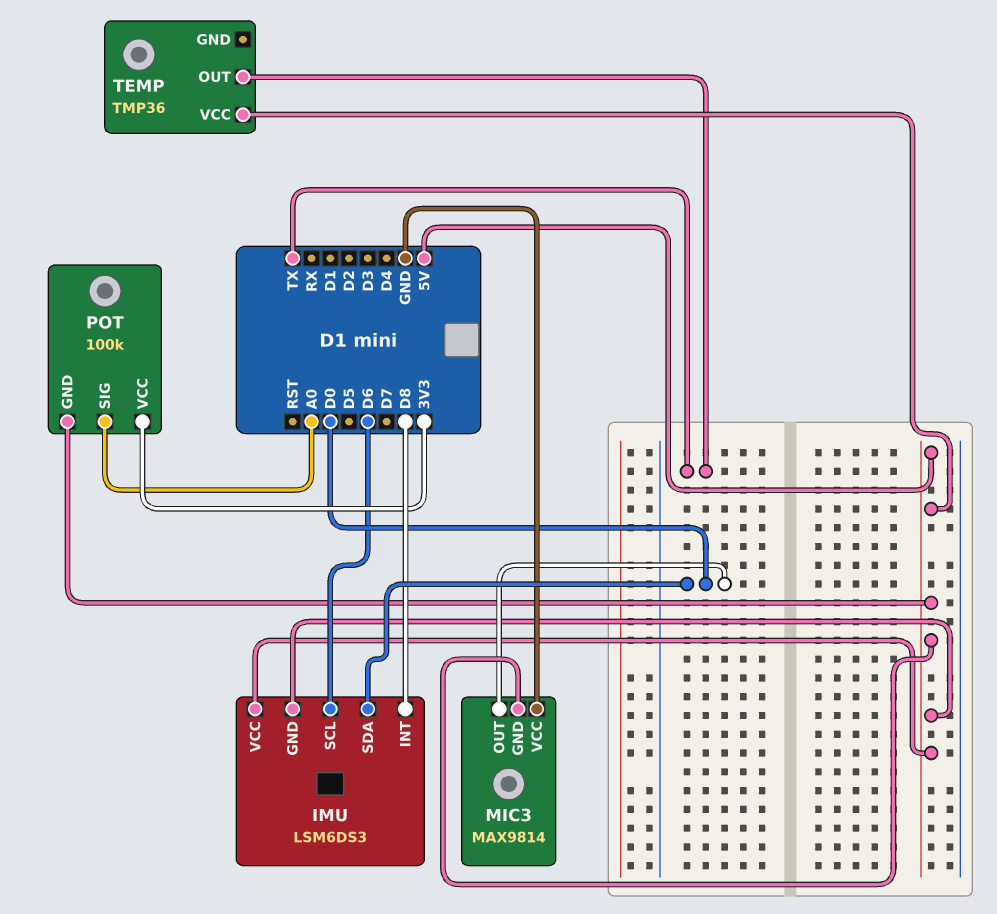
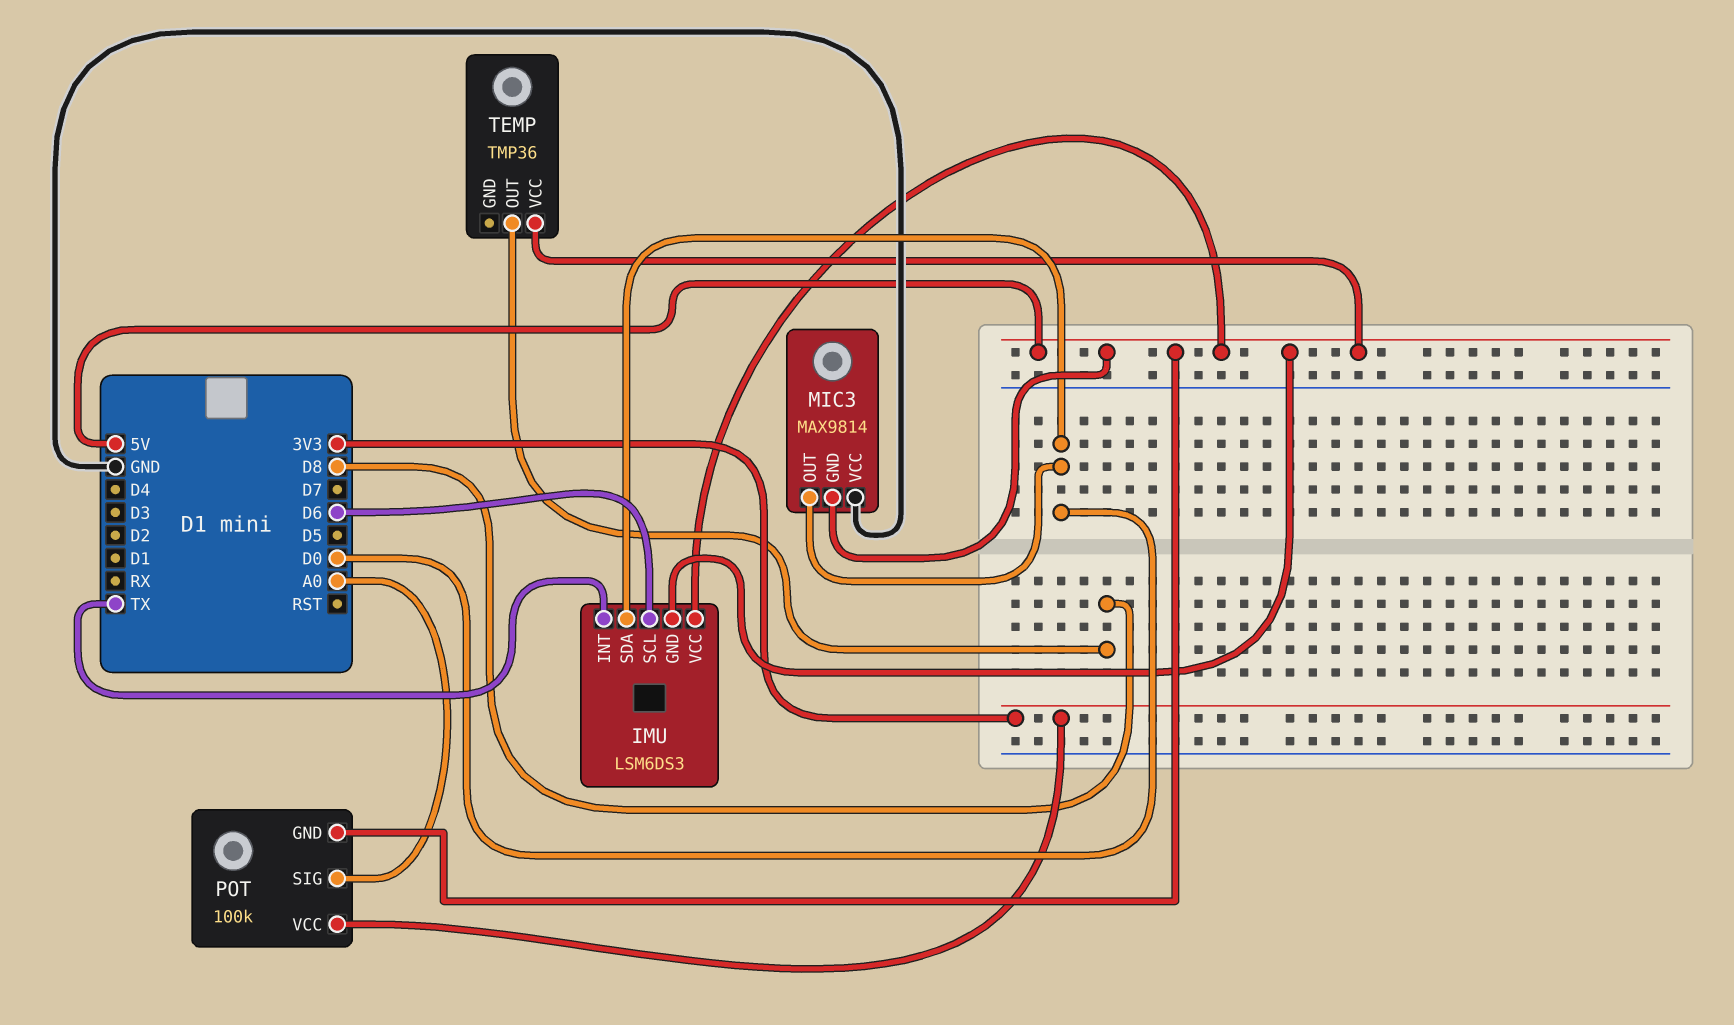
IMU pin INT: D8 -> TX
TEMP pin OUT: TX -> D8

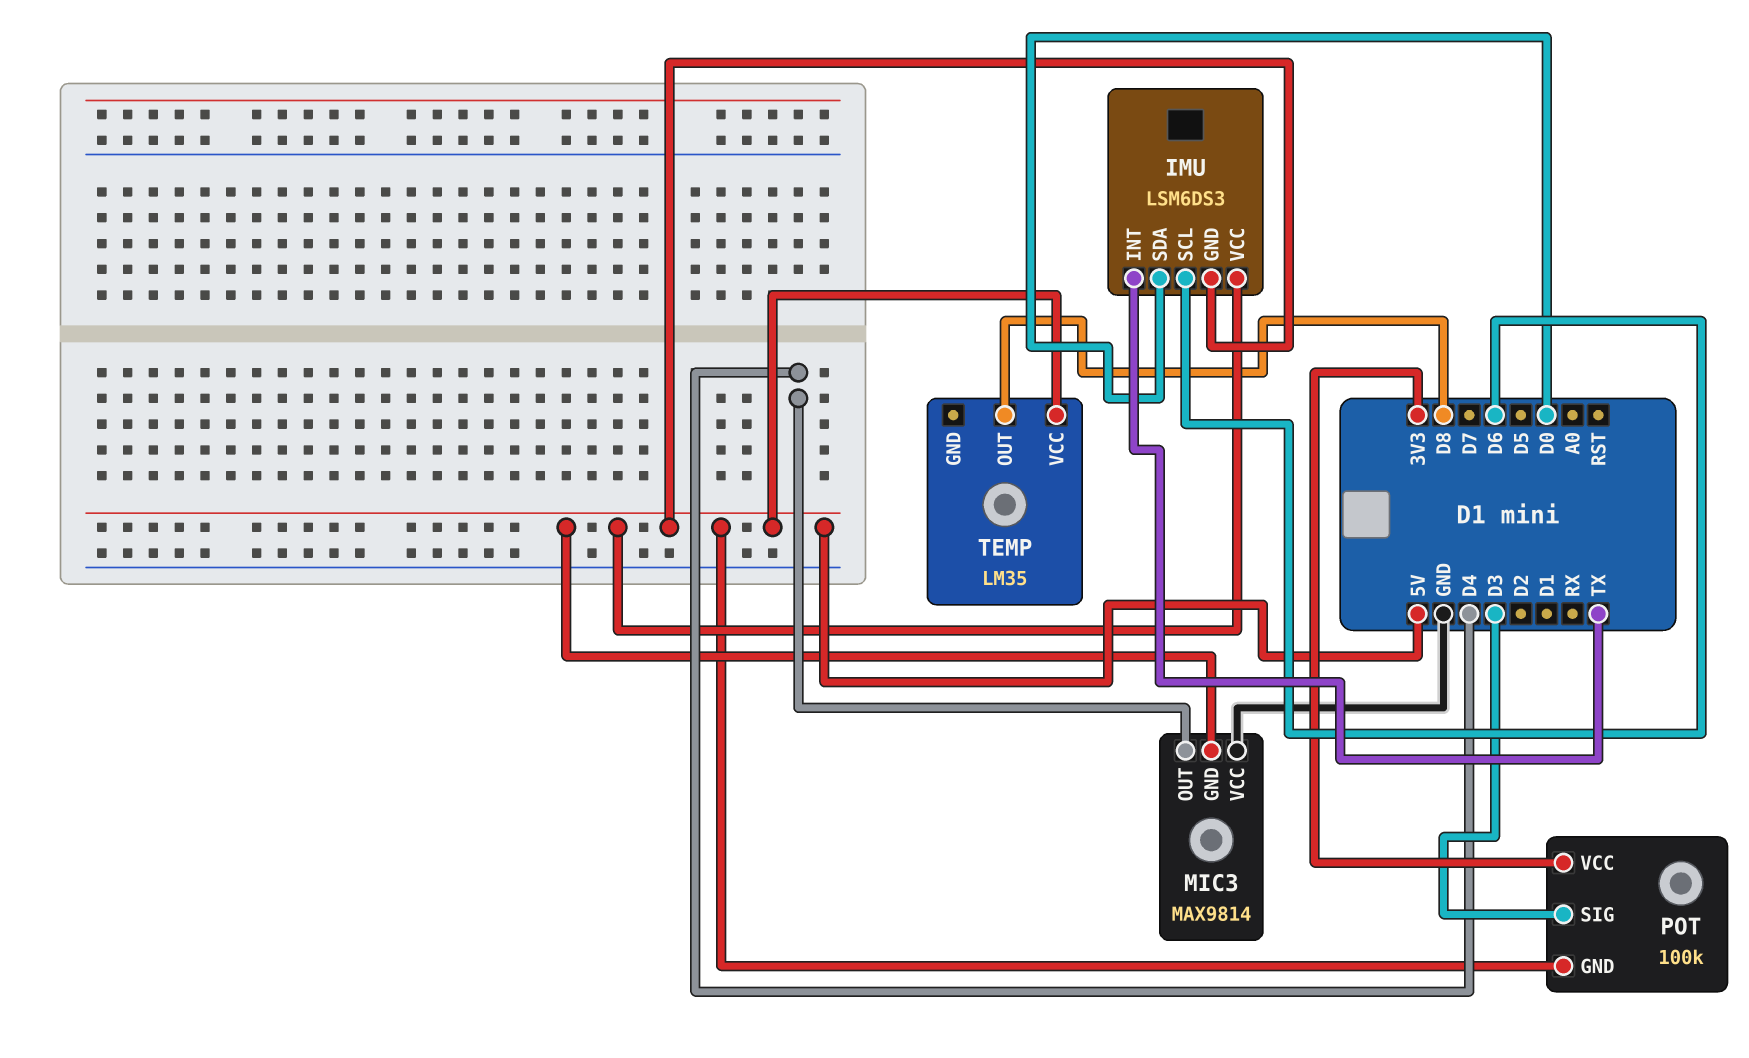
MIC3 pin OUT: D0 -> D4
POT pin SIG: A0 -> D3
TEMP: TMP36 -> LM35

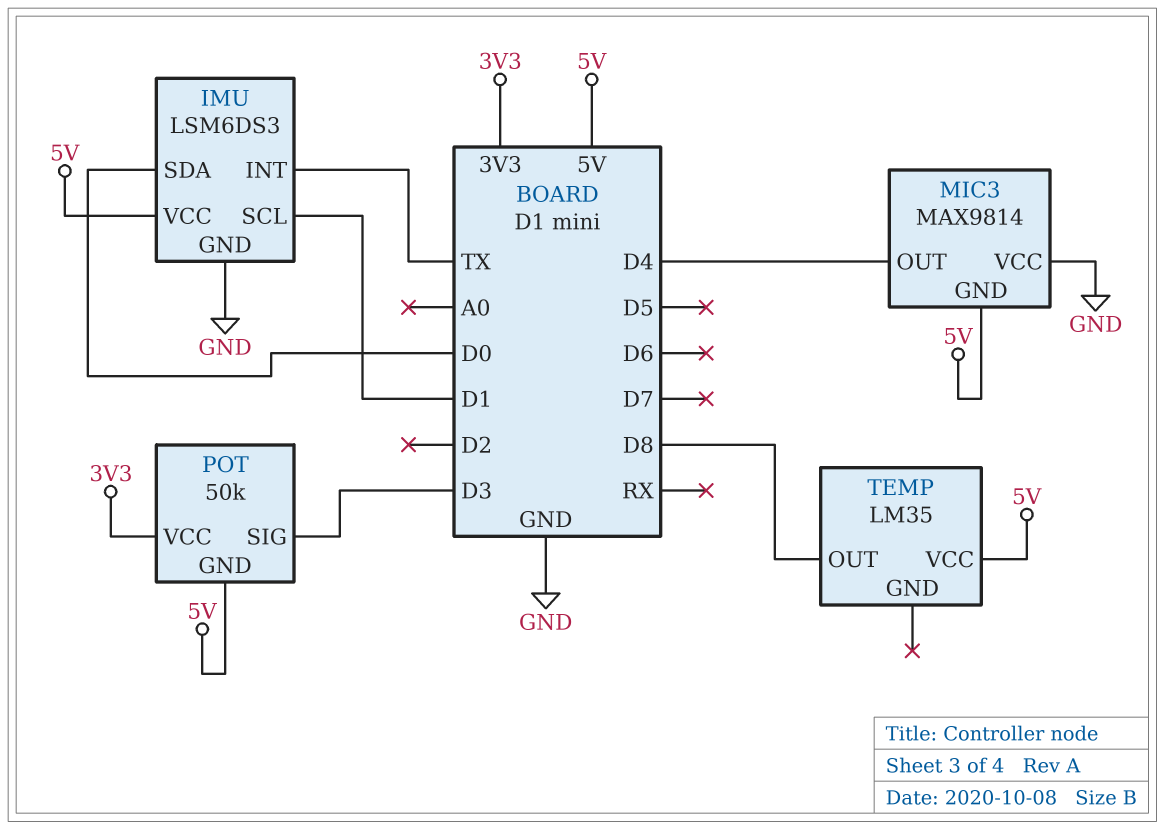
IMU pin GND: 5V -> GND
IMU pin SCL: D6 -> D1
POT: 100k -> 50k

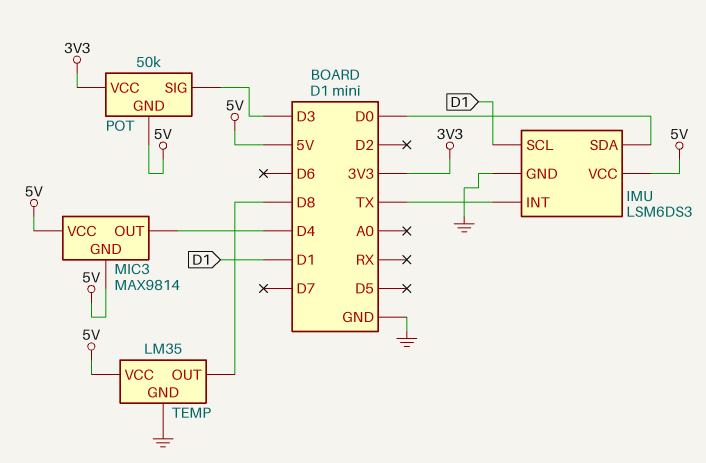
MIC3 pin VCC: GND -> 5V
TEMP pin GND: none -> GND

